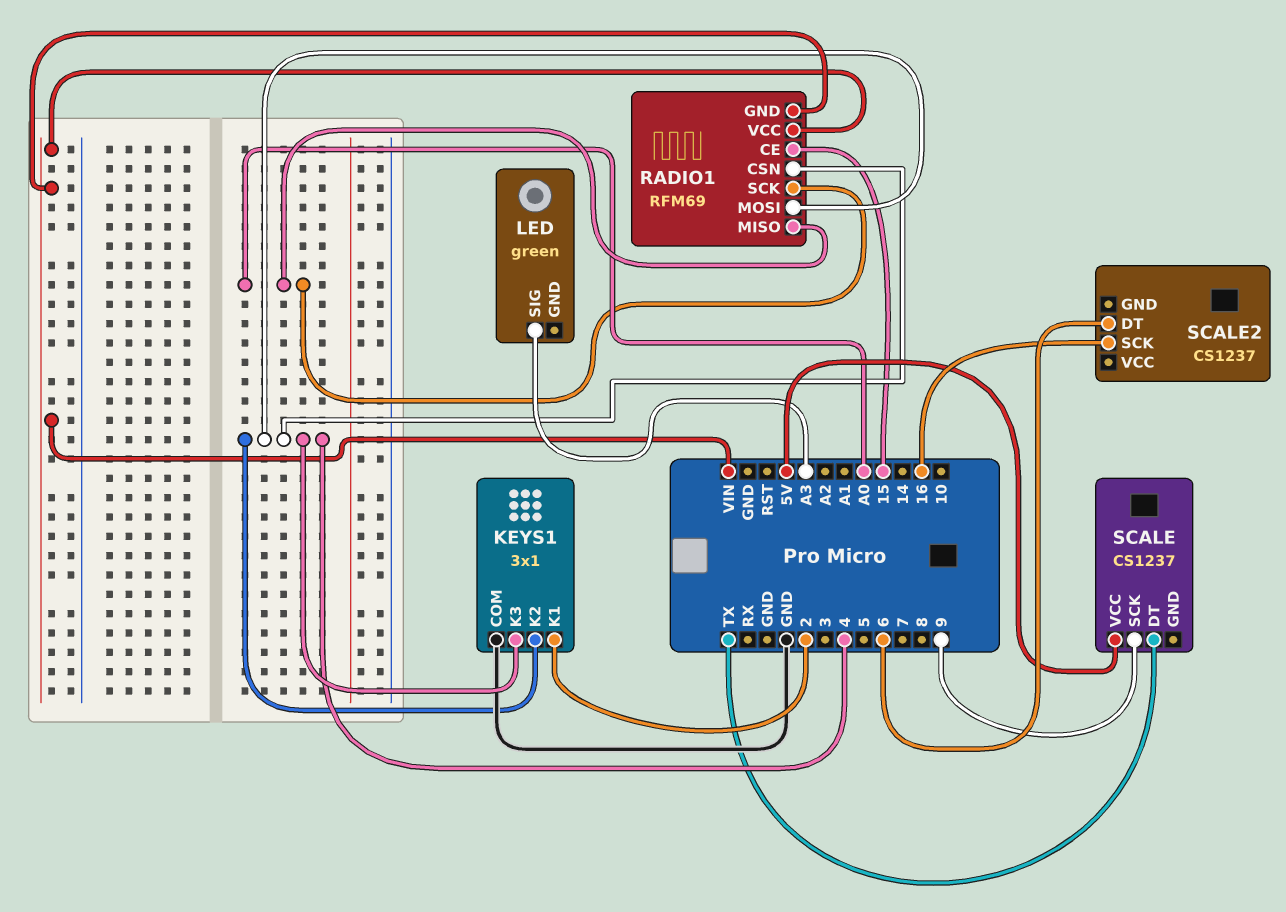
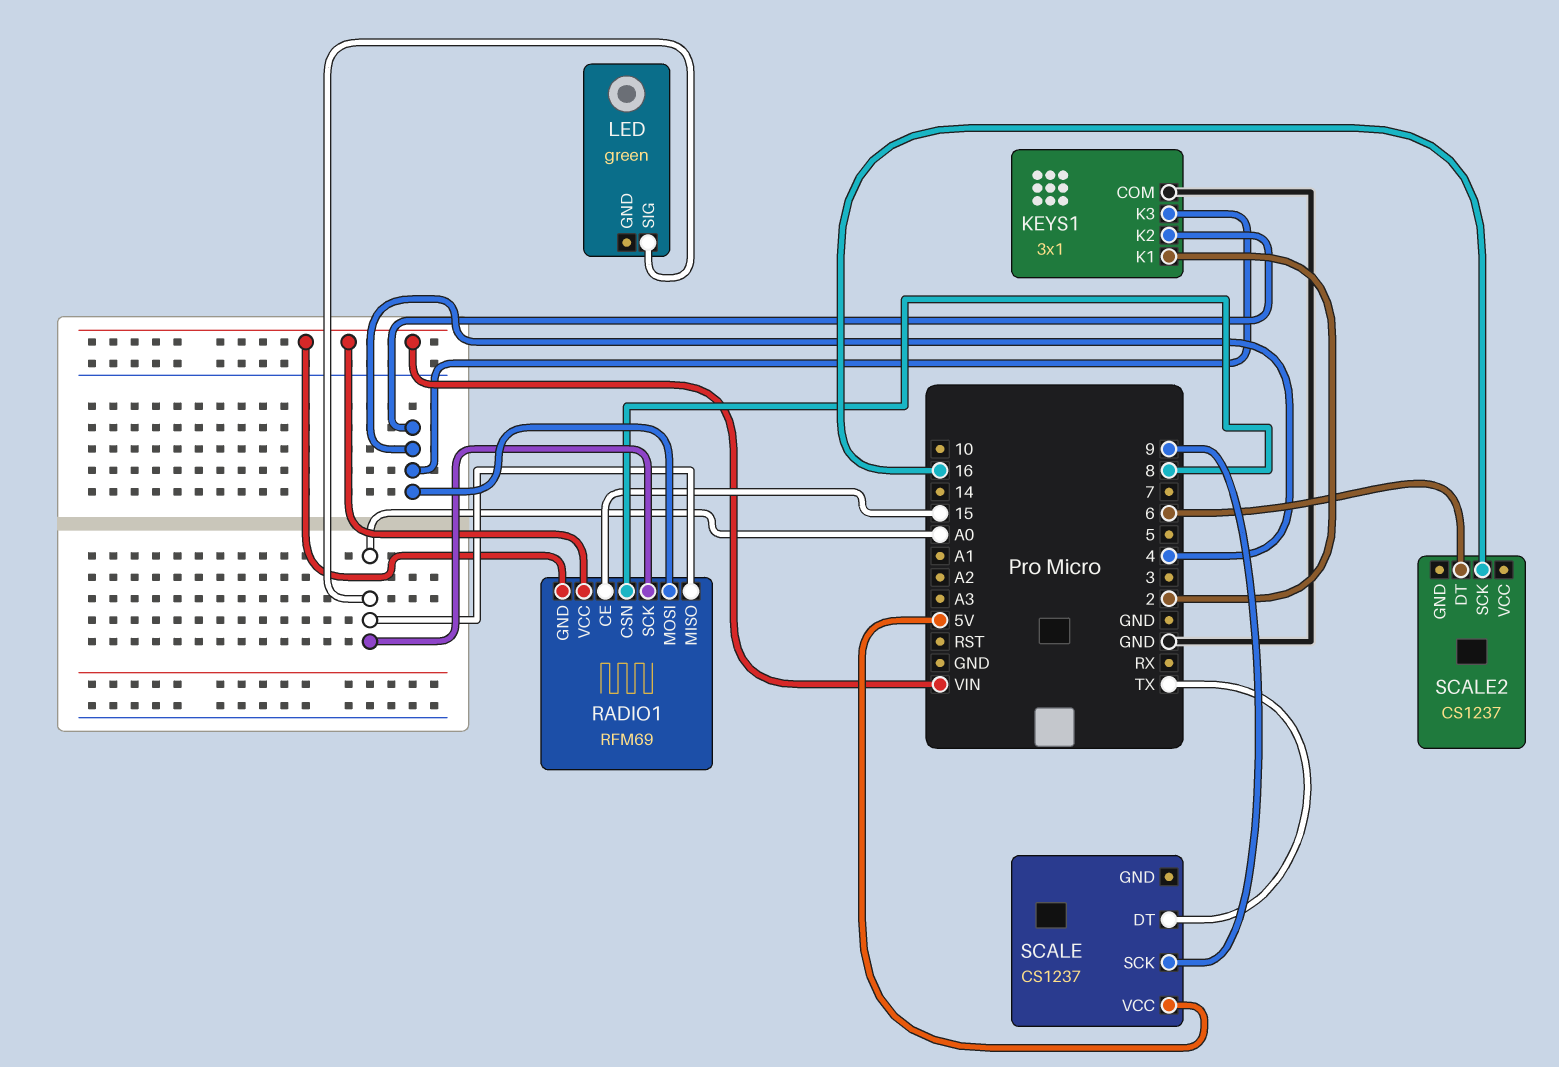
LED pin SIG: A3 -> A0
RADIO1 pin CSN: 4 -> 8

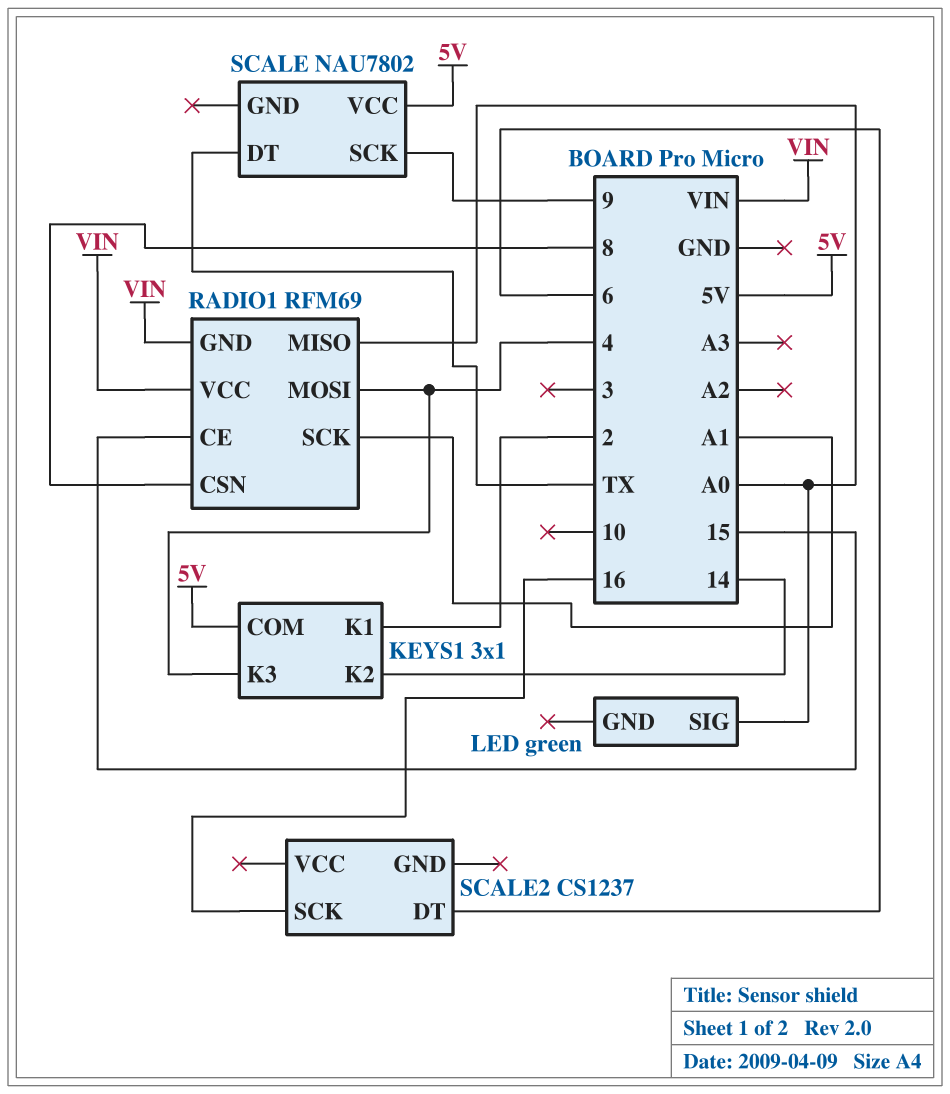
KEYS1 pin COM: GND -> 5V
KEYS1 pin K2: 4 -> 14
RADIO1 pin SCK: A0 -> A1
SCALE: CS1237 -> NAU7802

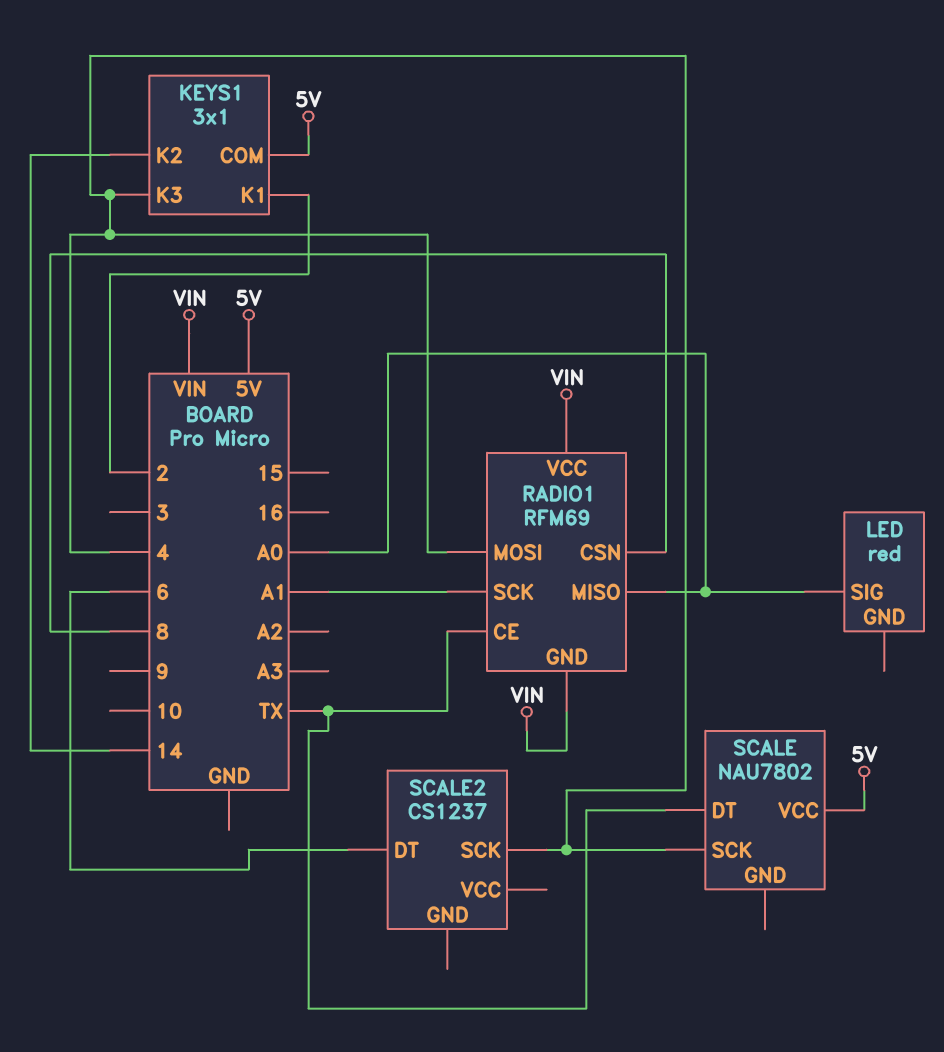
LED: green -> red
RADIO1 pin CE: 15 -> TX
SCALE pin SCK: 9 -> 4
SCALE2 pin SCK: 16 -> 4

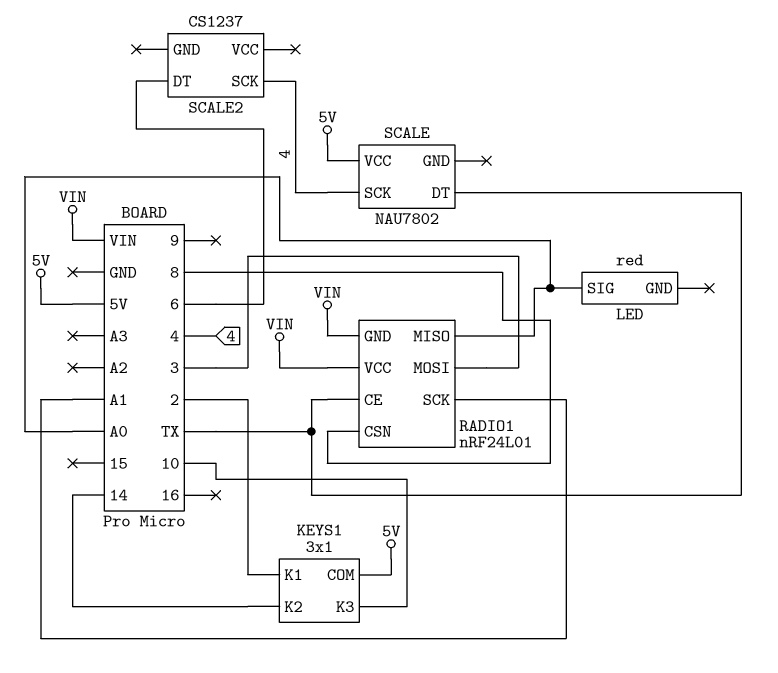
KEYS1 pin K3: 4 -> 10
RADIO1: RFM69 -> nRF24L01
RADIO1 pin MOSI: 4 -> 3

